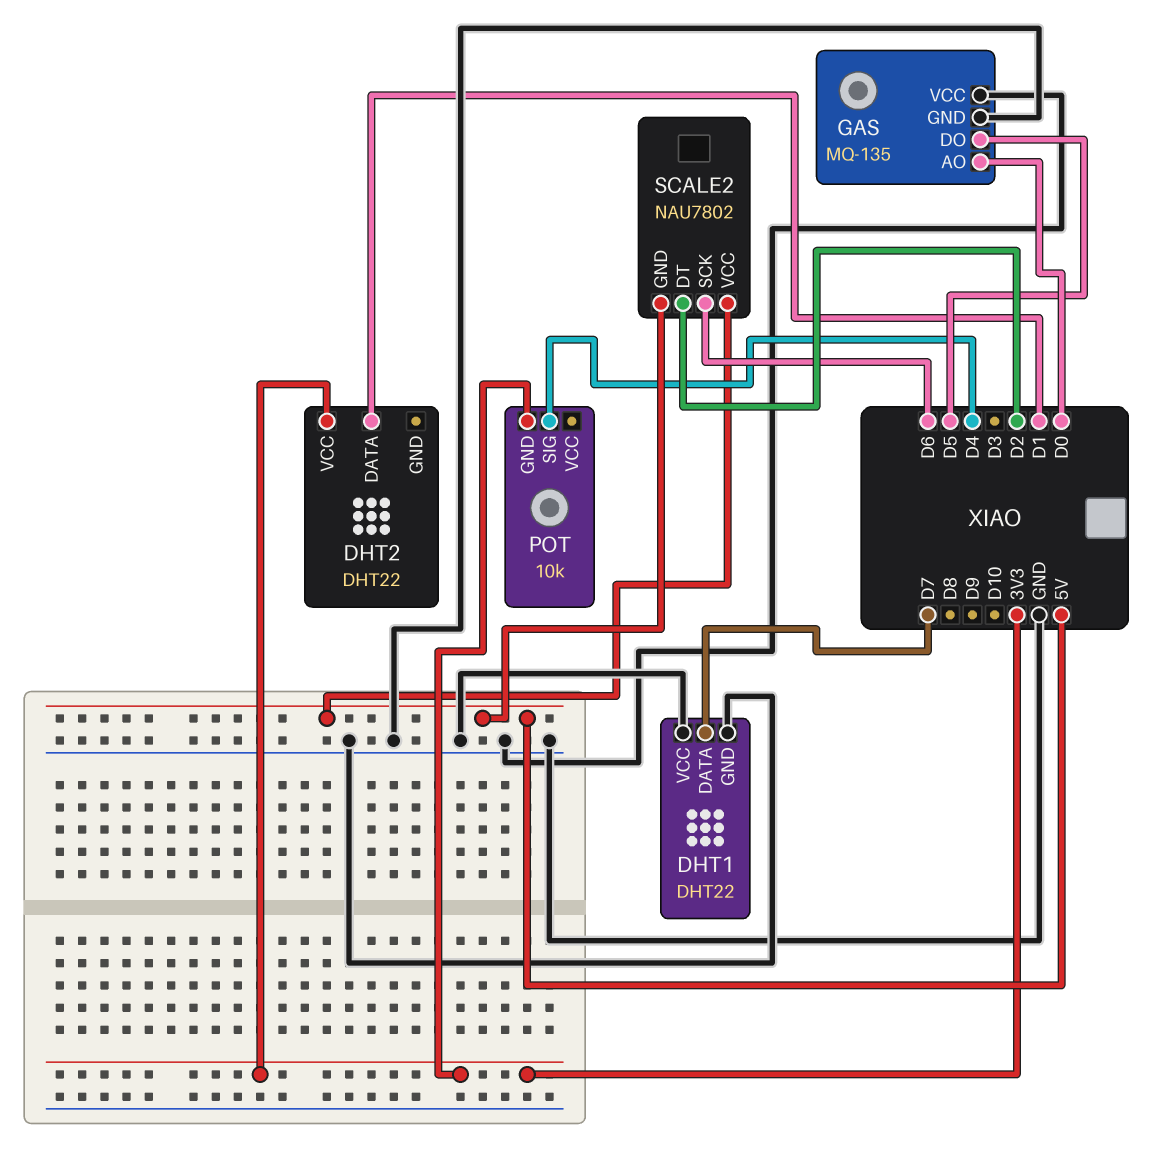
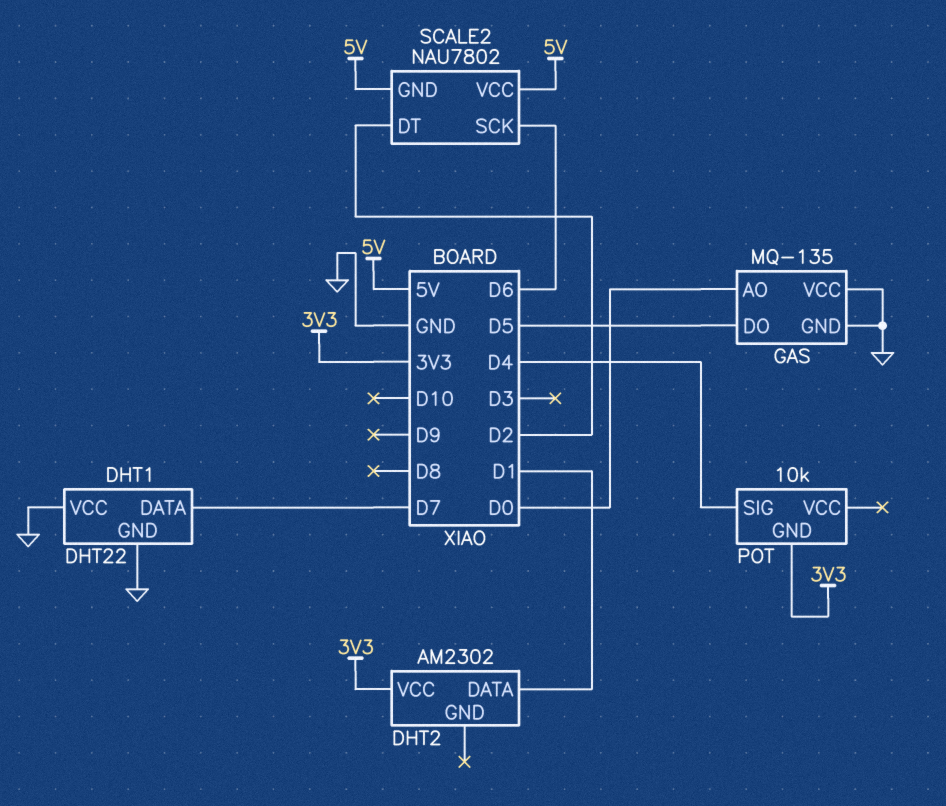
DHT2: DHT22 -> AM2302

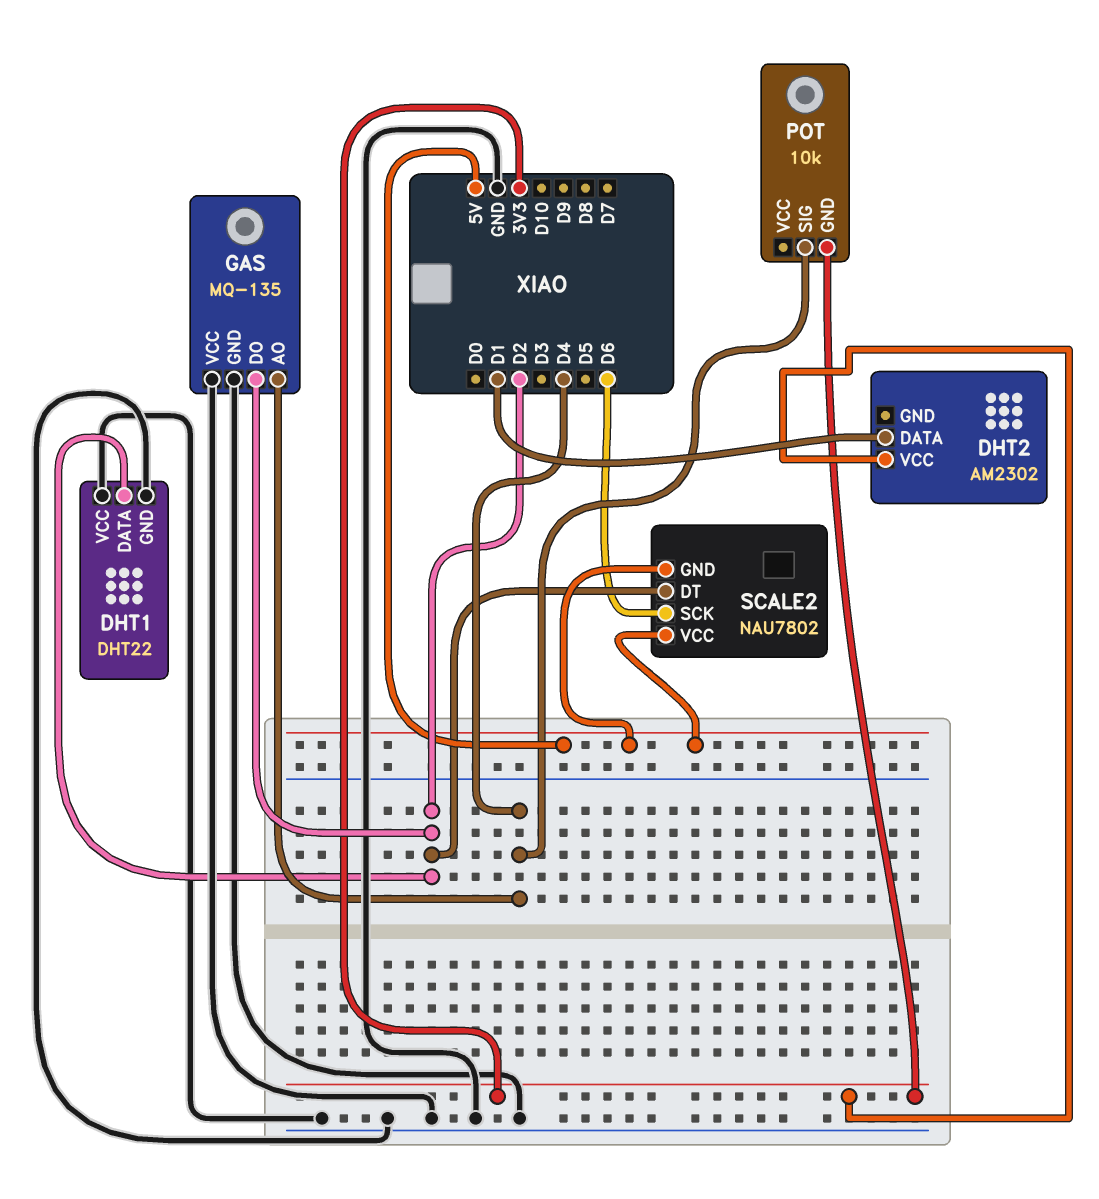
DHT1 pin DATA: D7 -> D2
GAS pin AO: D0 -> D4
GAS pin DO: D5 -> D2

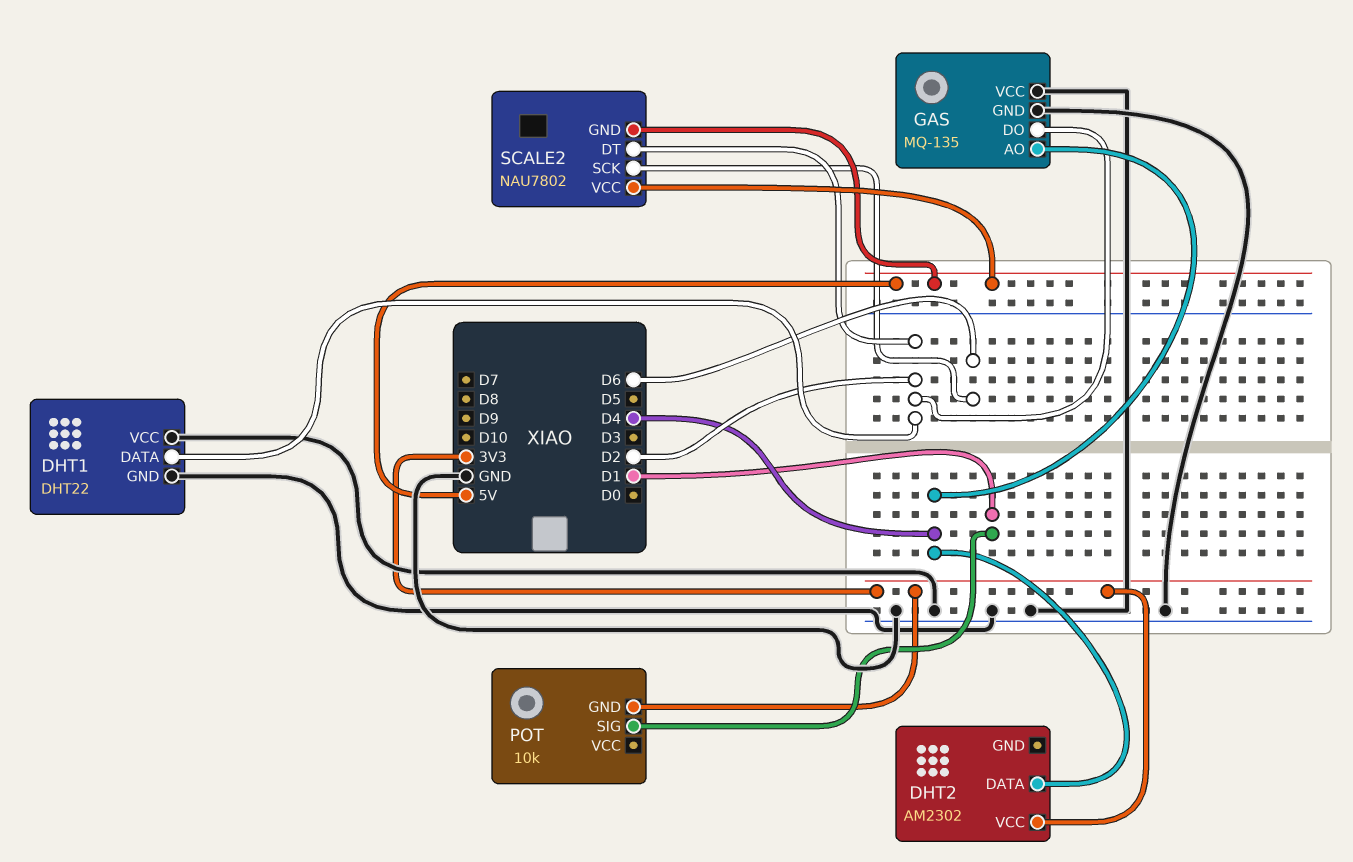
DHT2 pin DATA: D1 -> D4
POT pin SIG: D4 -> D1

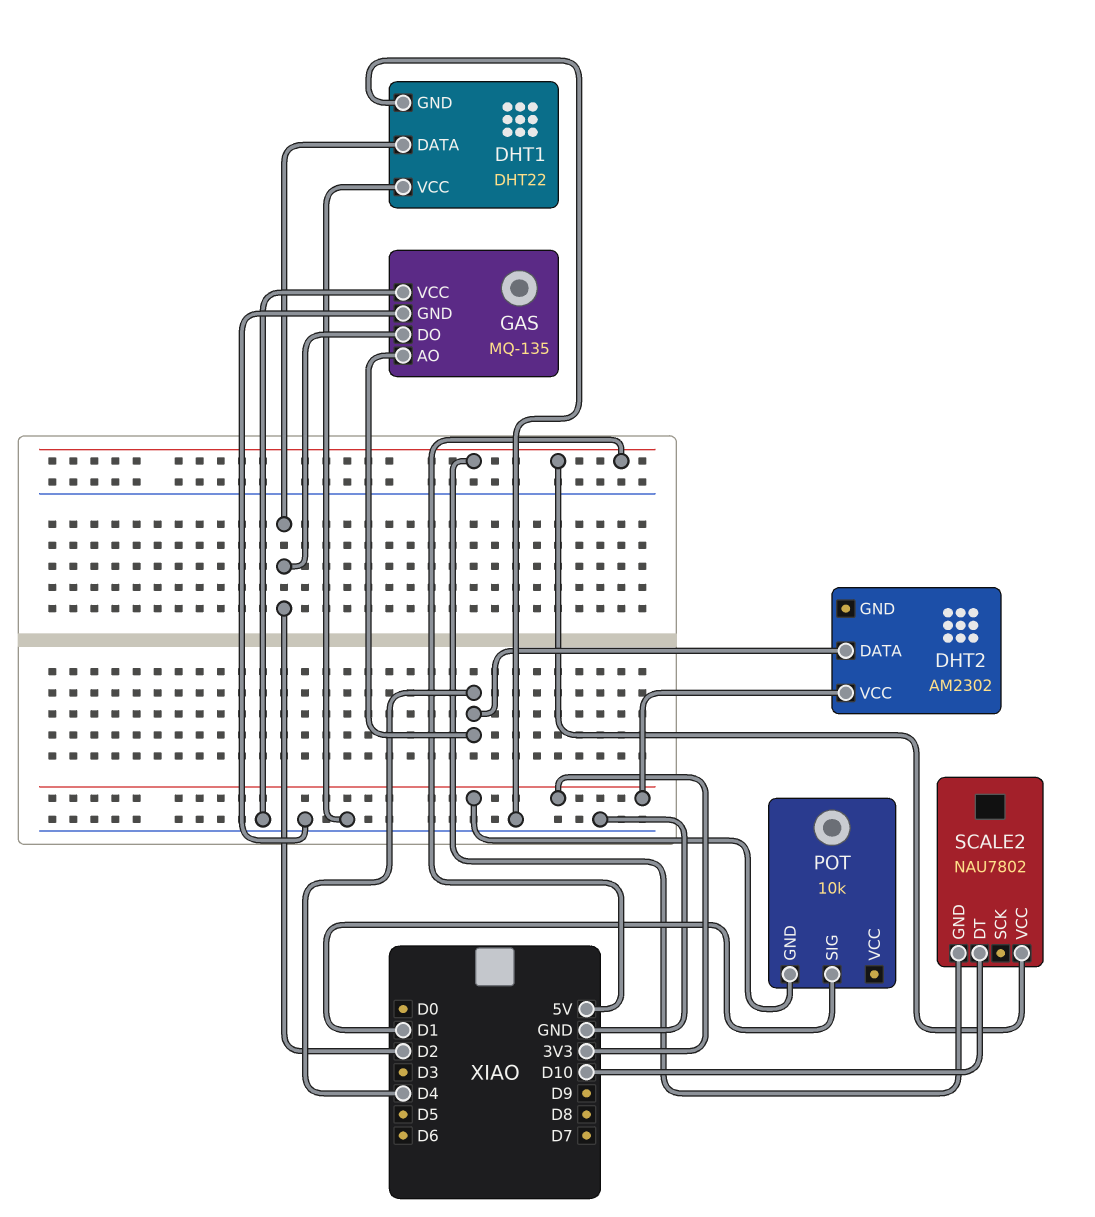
SCALE2 pin DT: D2 -> D10
SCALE2 pin SCK: D6 -> none

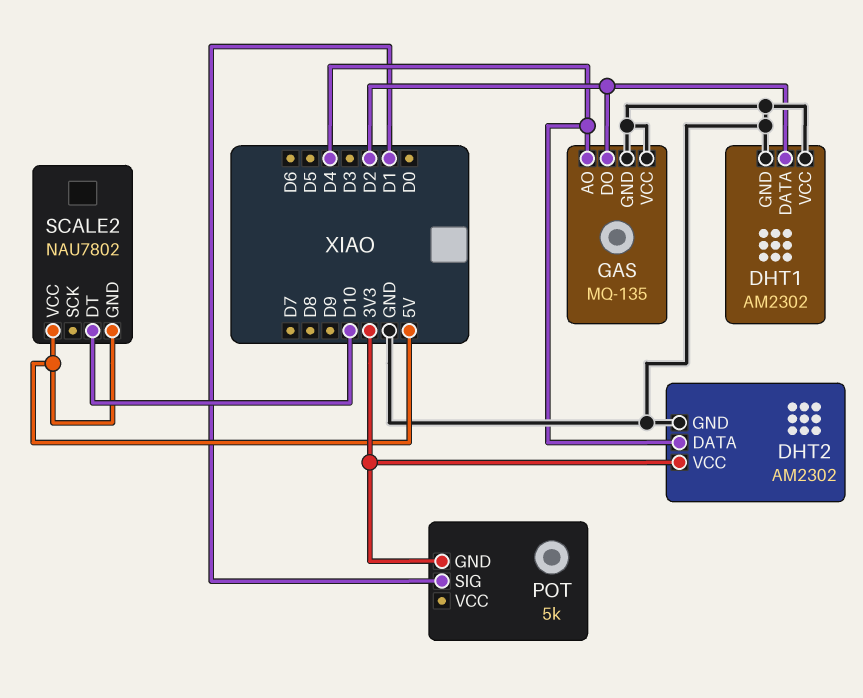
DHT1: DHT22 -> AM2302
DHT2 pin GND: none -> GND
POT: 10k -> 5k

